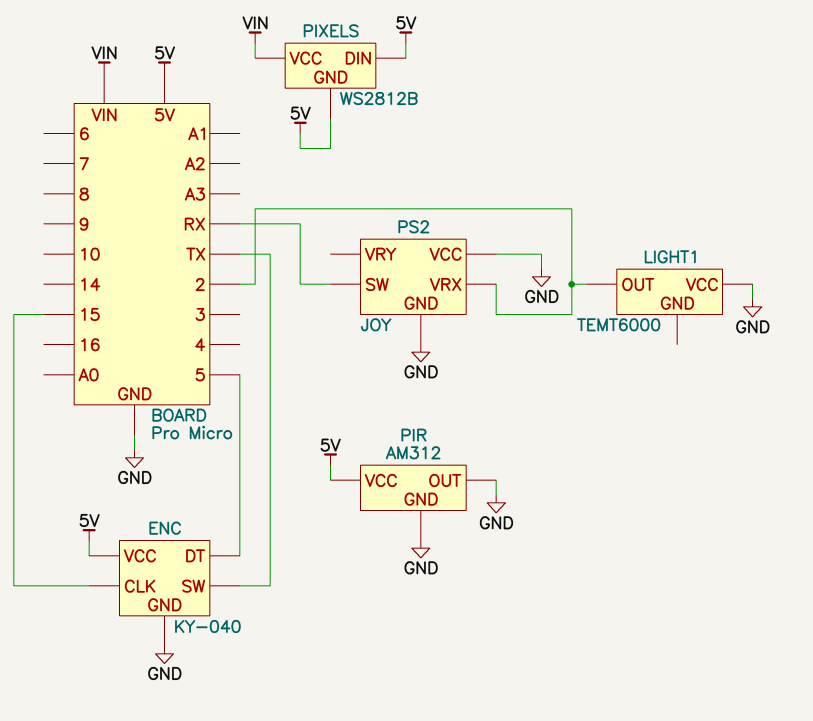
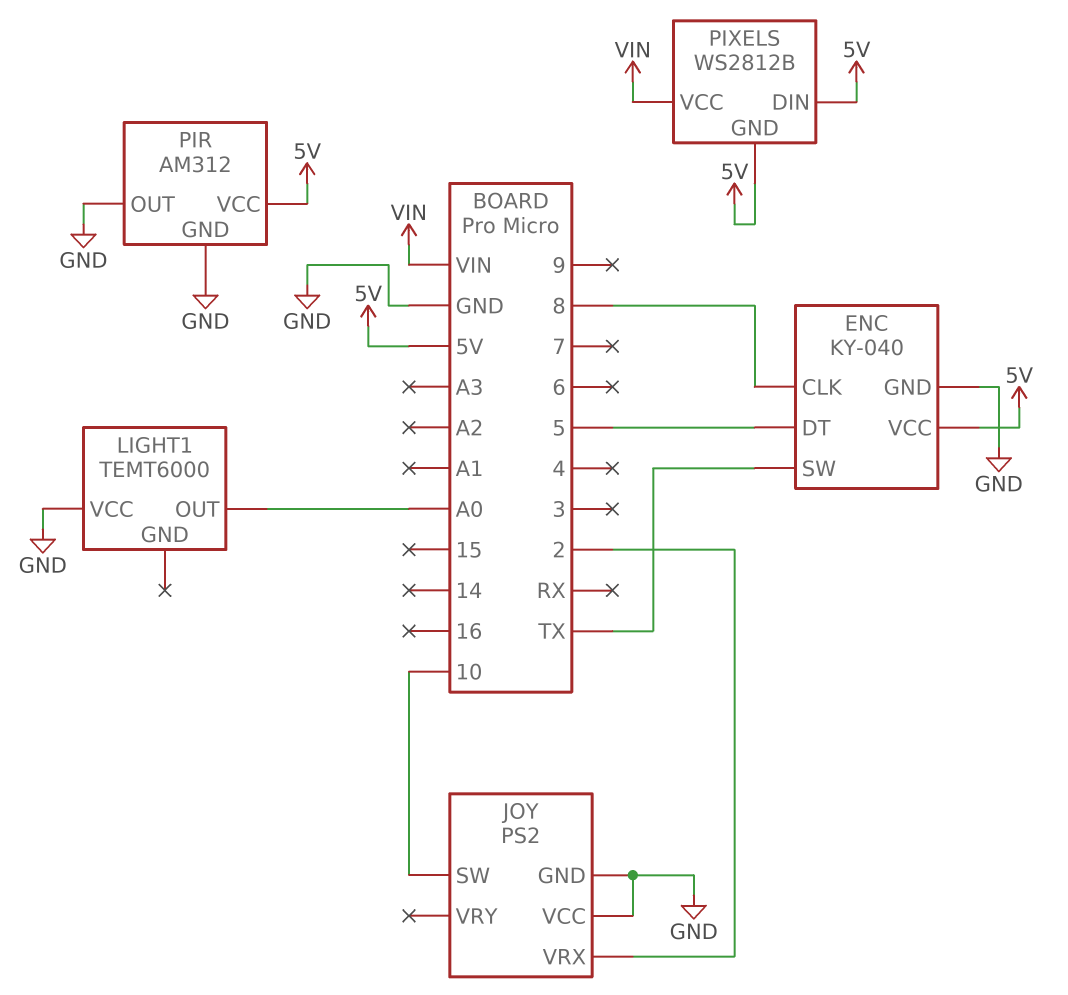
ENC pin CLK: 15 -> 8
JOY pin SW: RX -> 10
LIGHT1 pin OUT: 2 -> A0

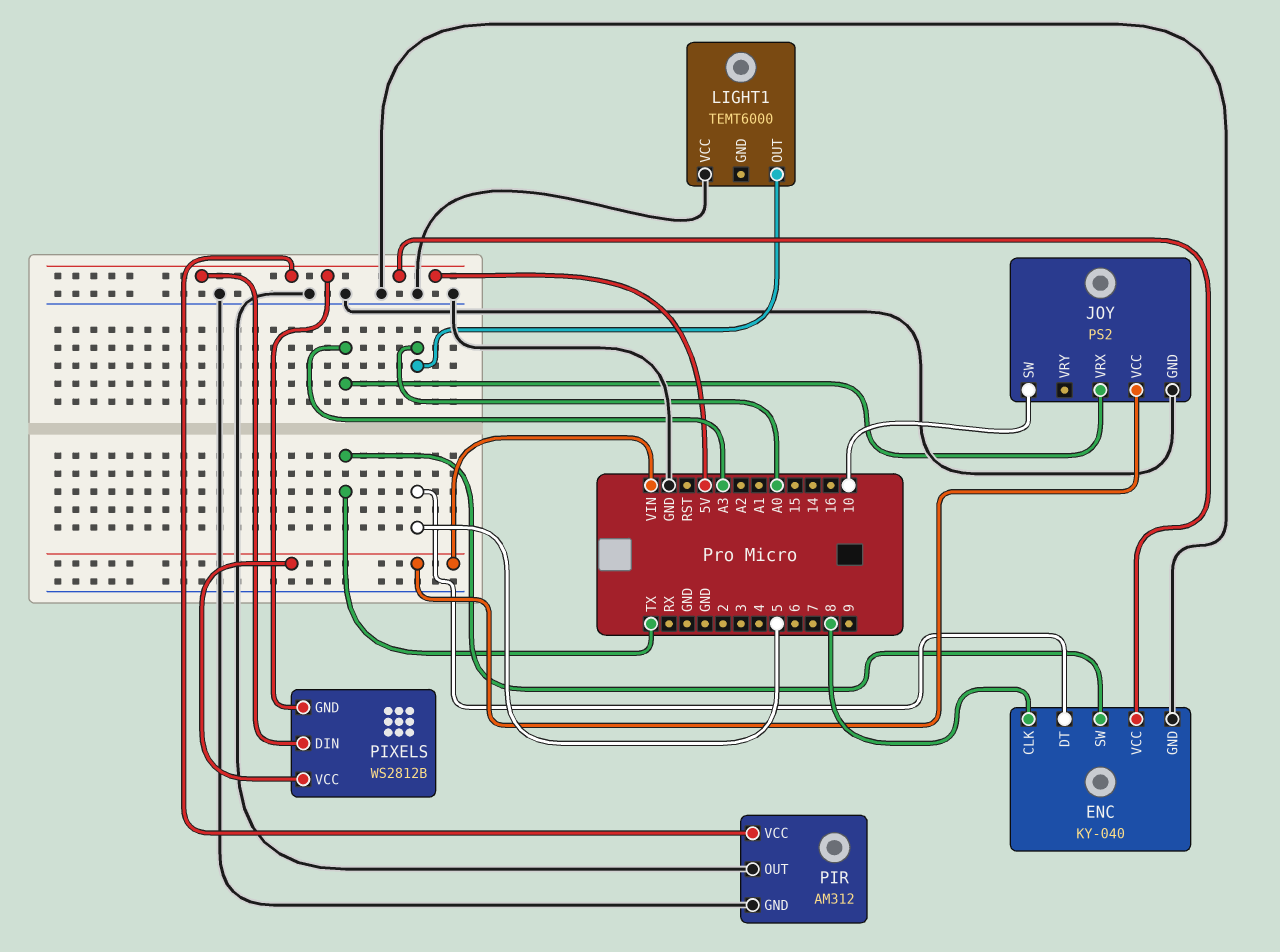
JOY pin VCC: GND -> VIN
JOY pin VRX: 2 -> A3

